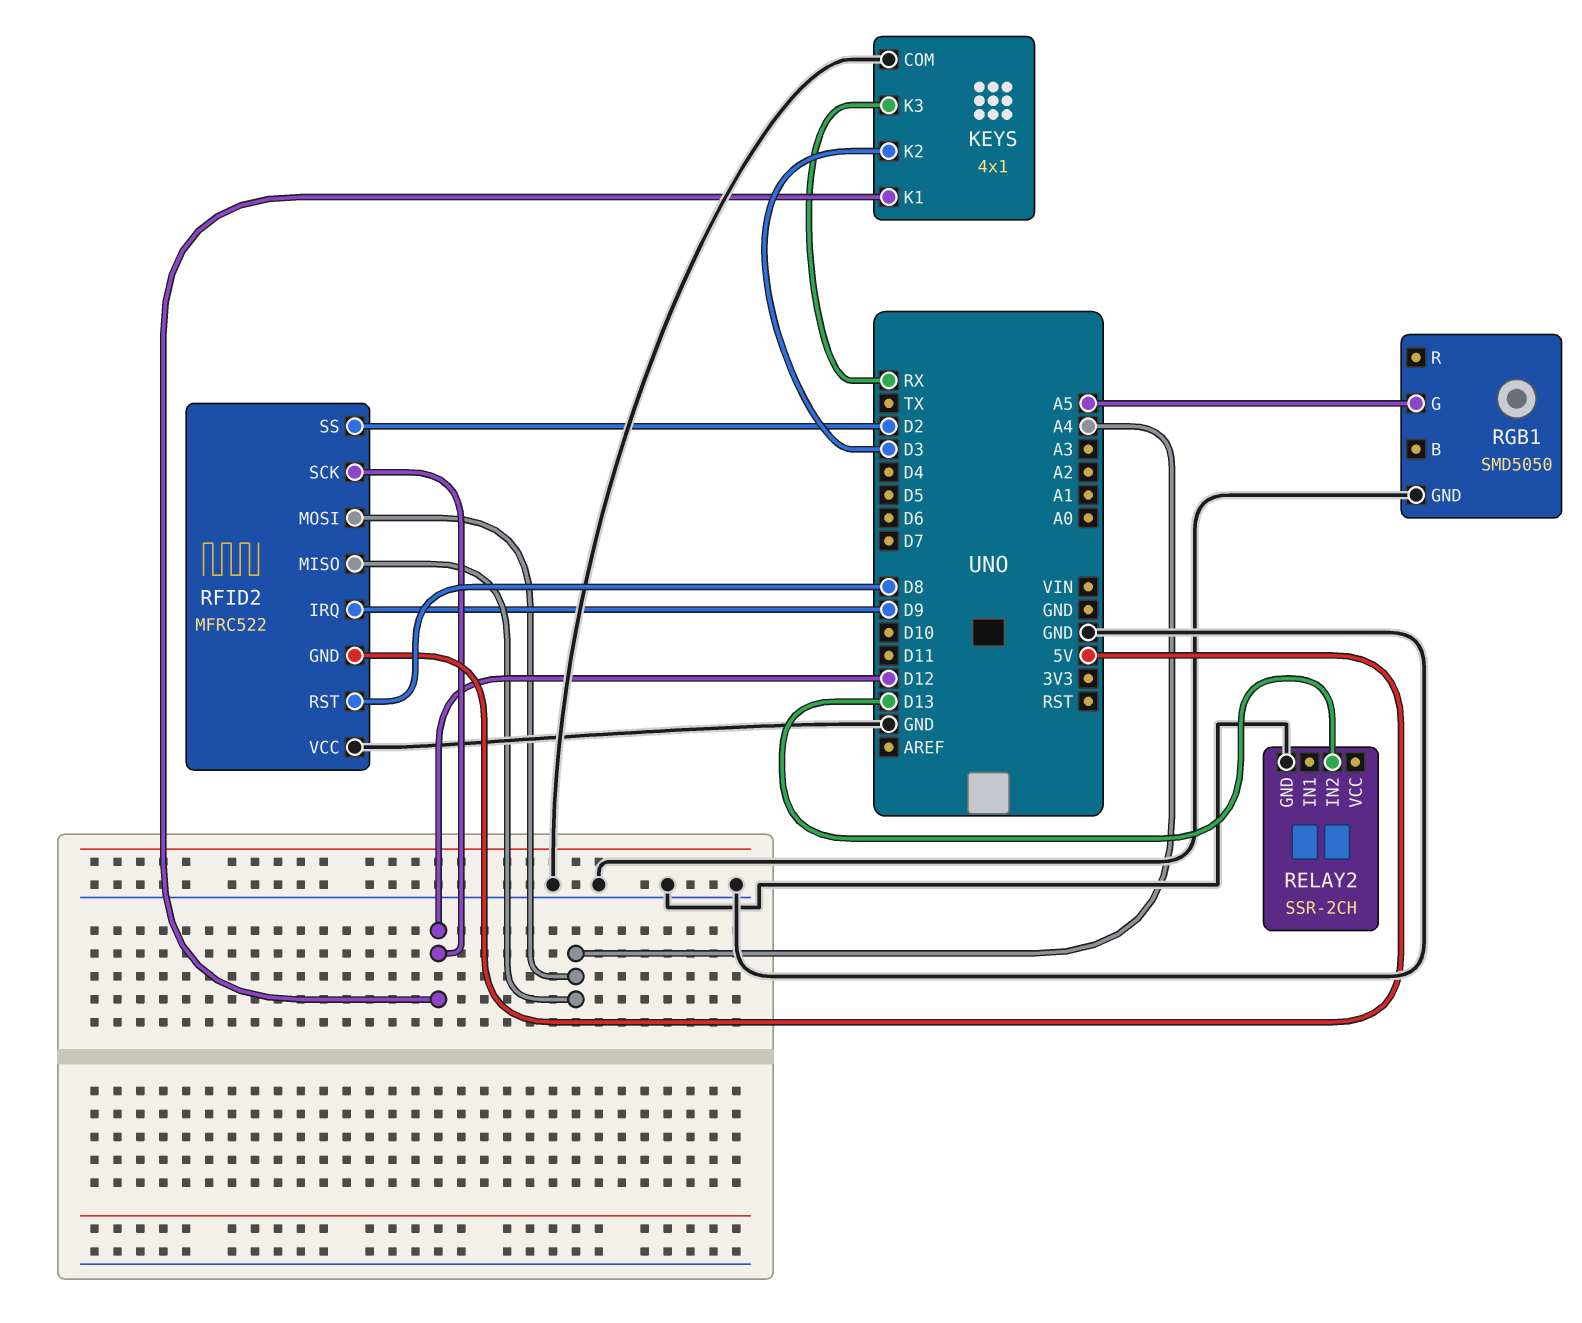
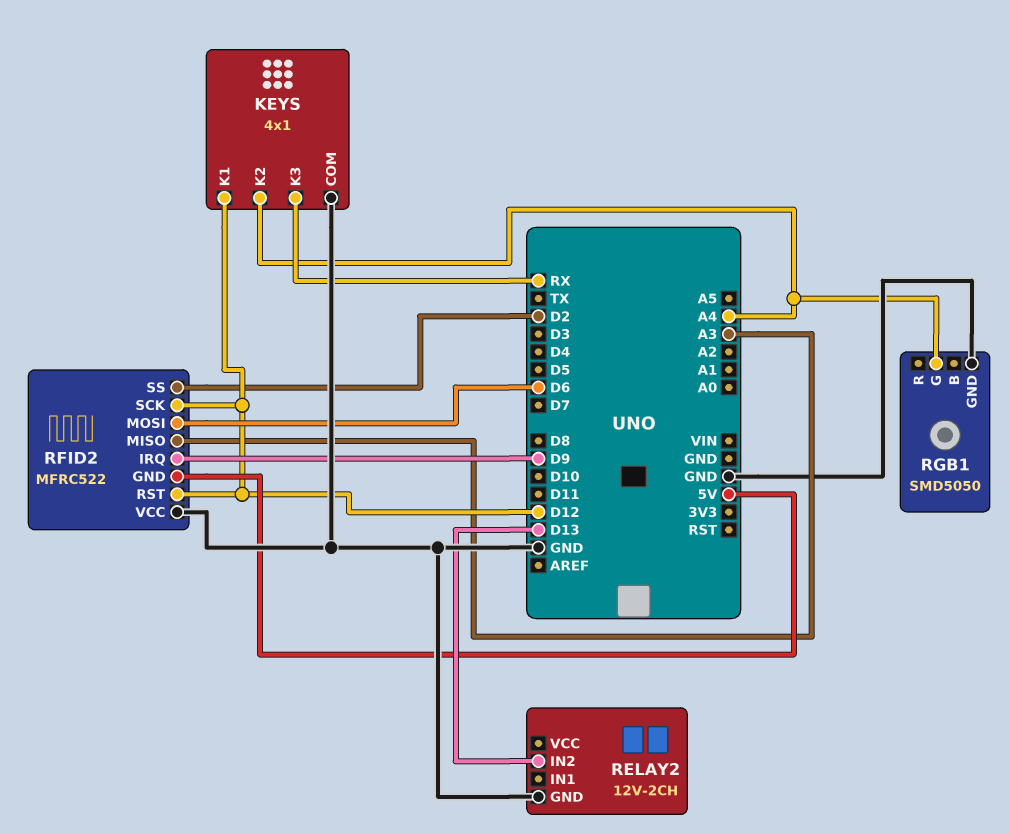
KEYS pin K2: D3 -> A4
RELAY2: SSR-2CH -> 12V-2CH
RFID2 pin MISO: A4 -> A3
RFID2 pin MOSI: A4 -> D6
RFID2 pin RST: D8 -> D12
RGB1 pin G: A5 -> A4

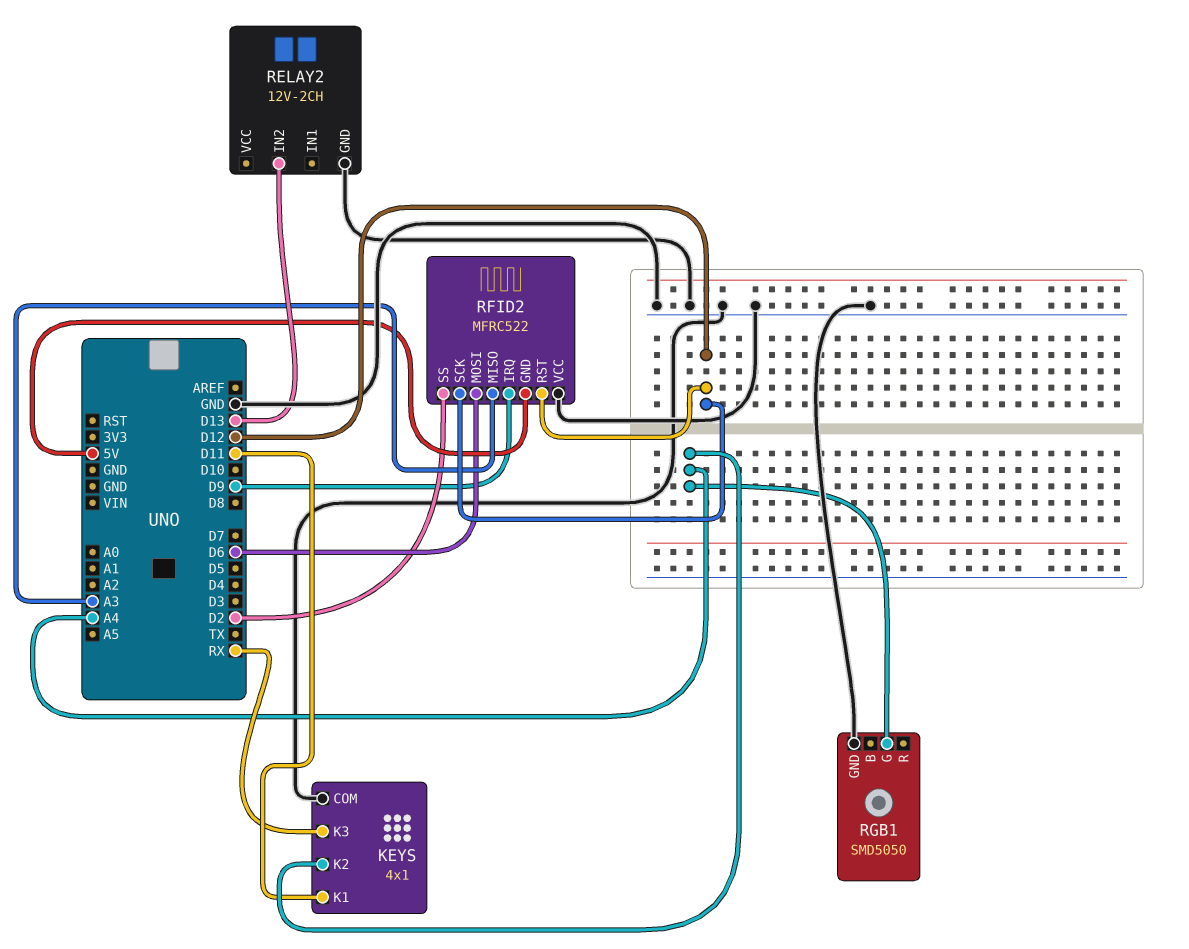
KEYS pin K1: D12 -> D11

